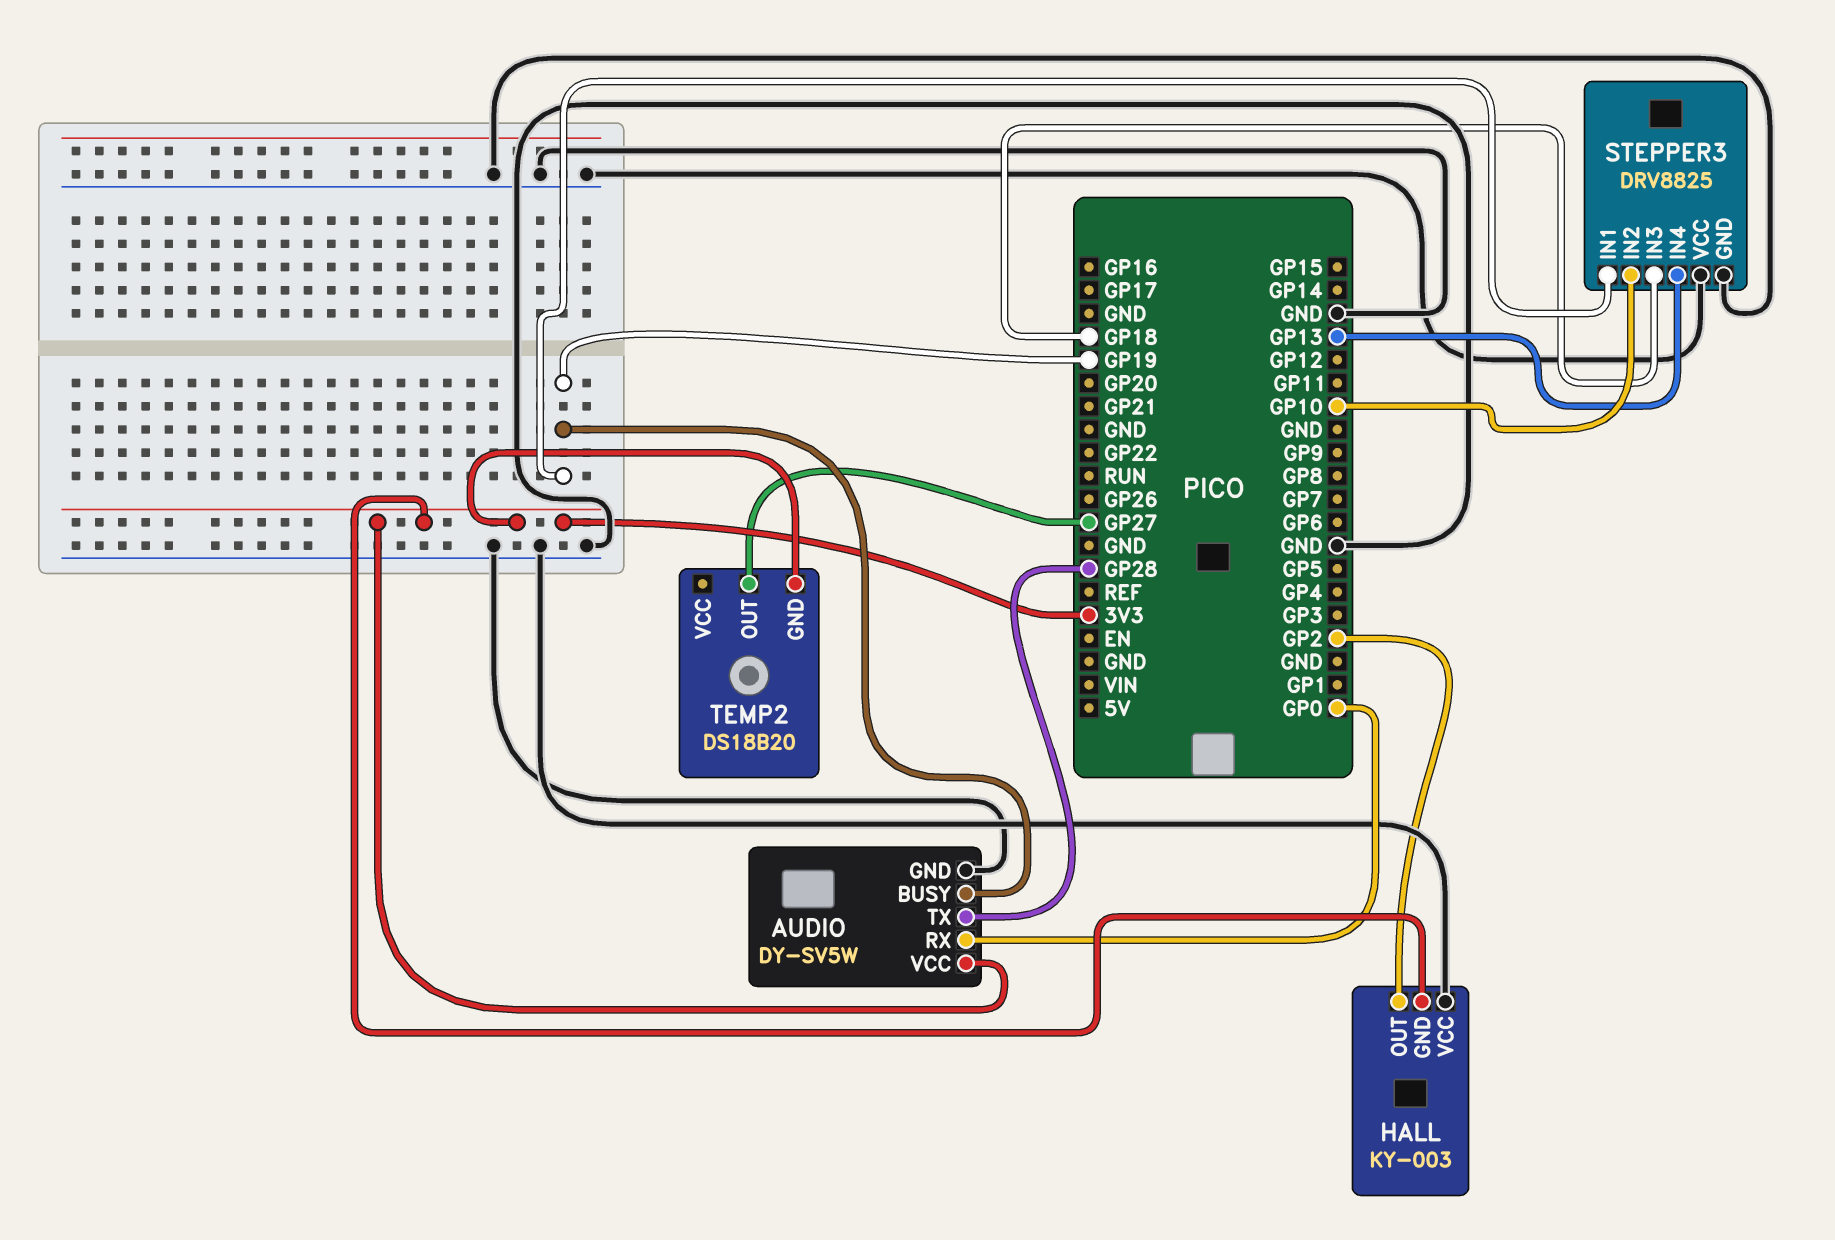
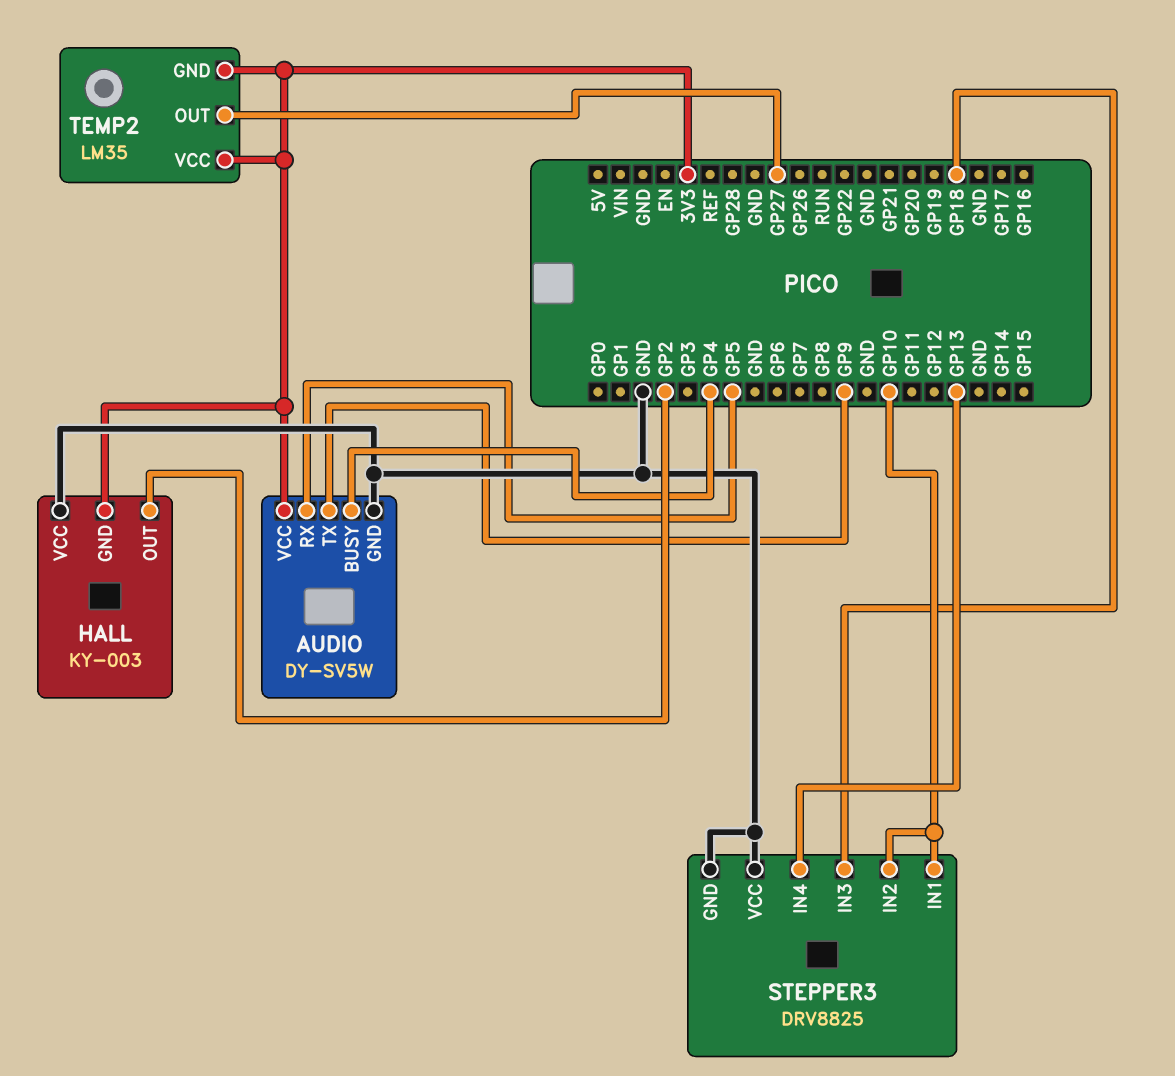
AUDIO pin BUSY: GP19 -> GP4
AUDIO pin RX: GP0 -> GP5
AUDIO pin TX: GP28 -> GP9
STEPPER3 pin IN1: GP19 -> GP10
TEMP2: DS18B20 -> LM35
TEMP2 pin VCC: none -> 3V3

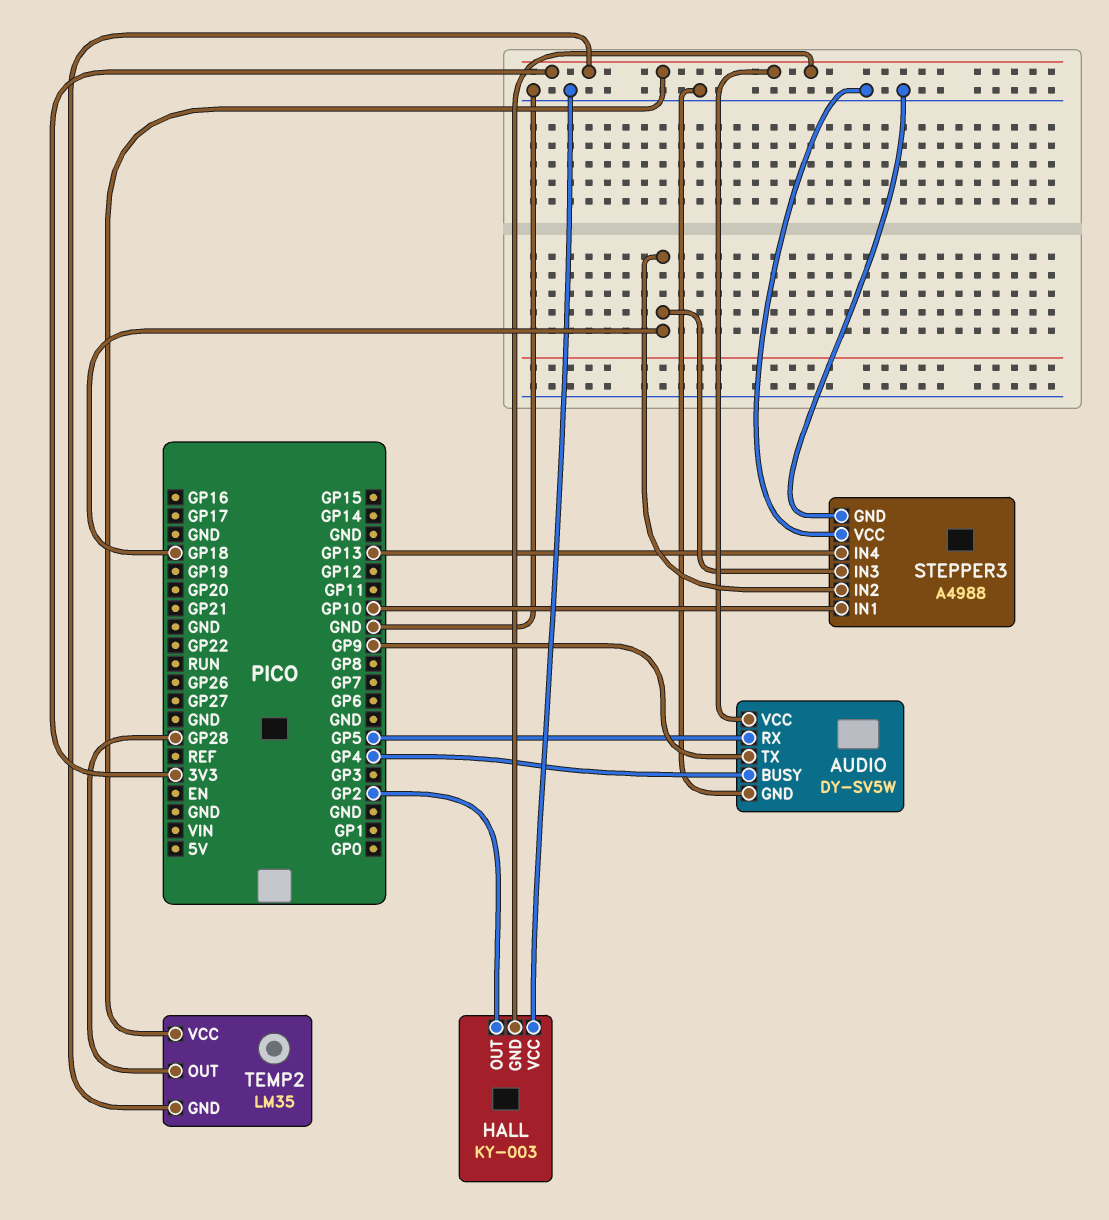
STEPPER3: DRV8825 -> A4988
STEPPER3 pin IN2: GP10 -> GP18
TEMP2 pin OUT: GP27 -> GP28

